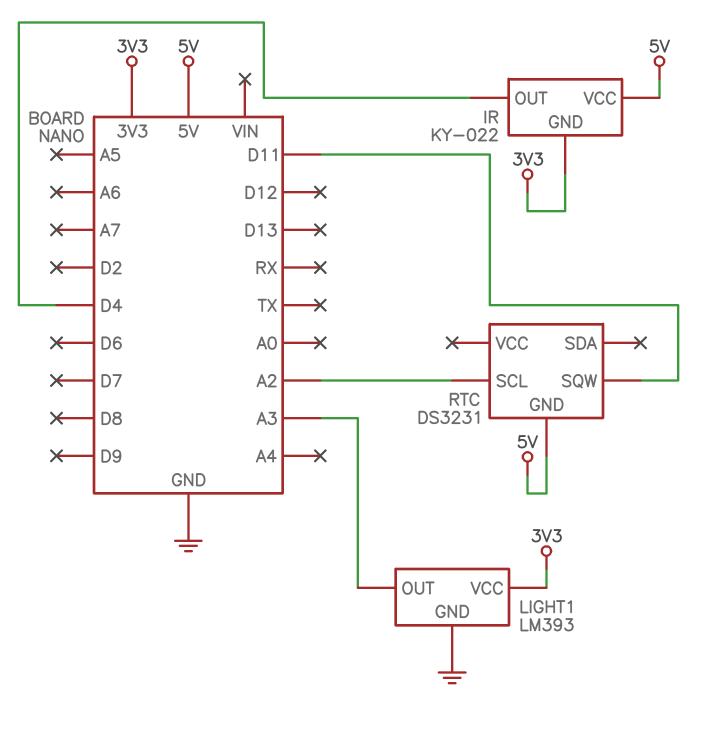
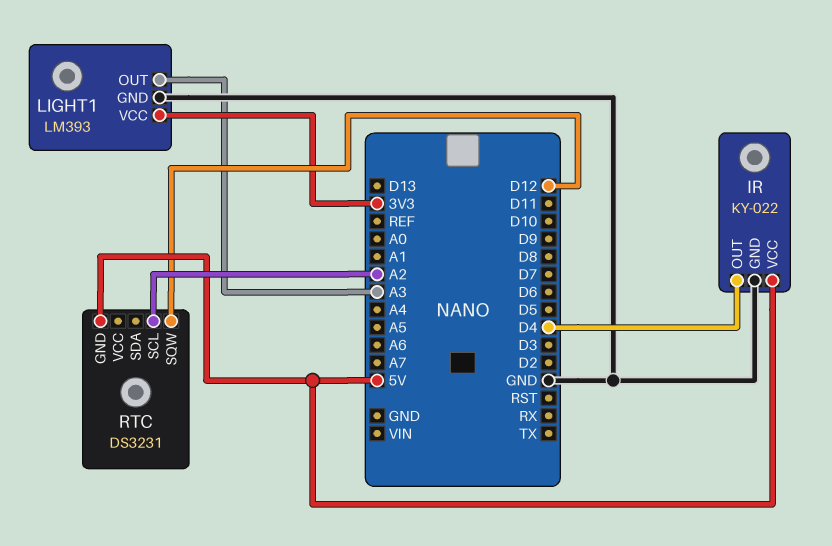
IR pin GND: 3V3 -> GND
RTC pin SQW: D11 -> D12

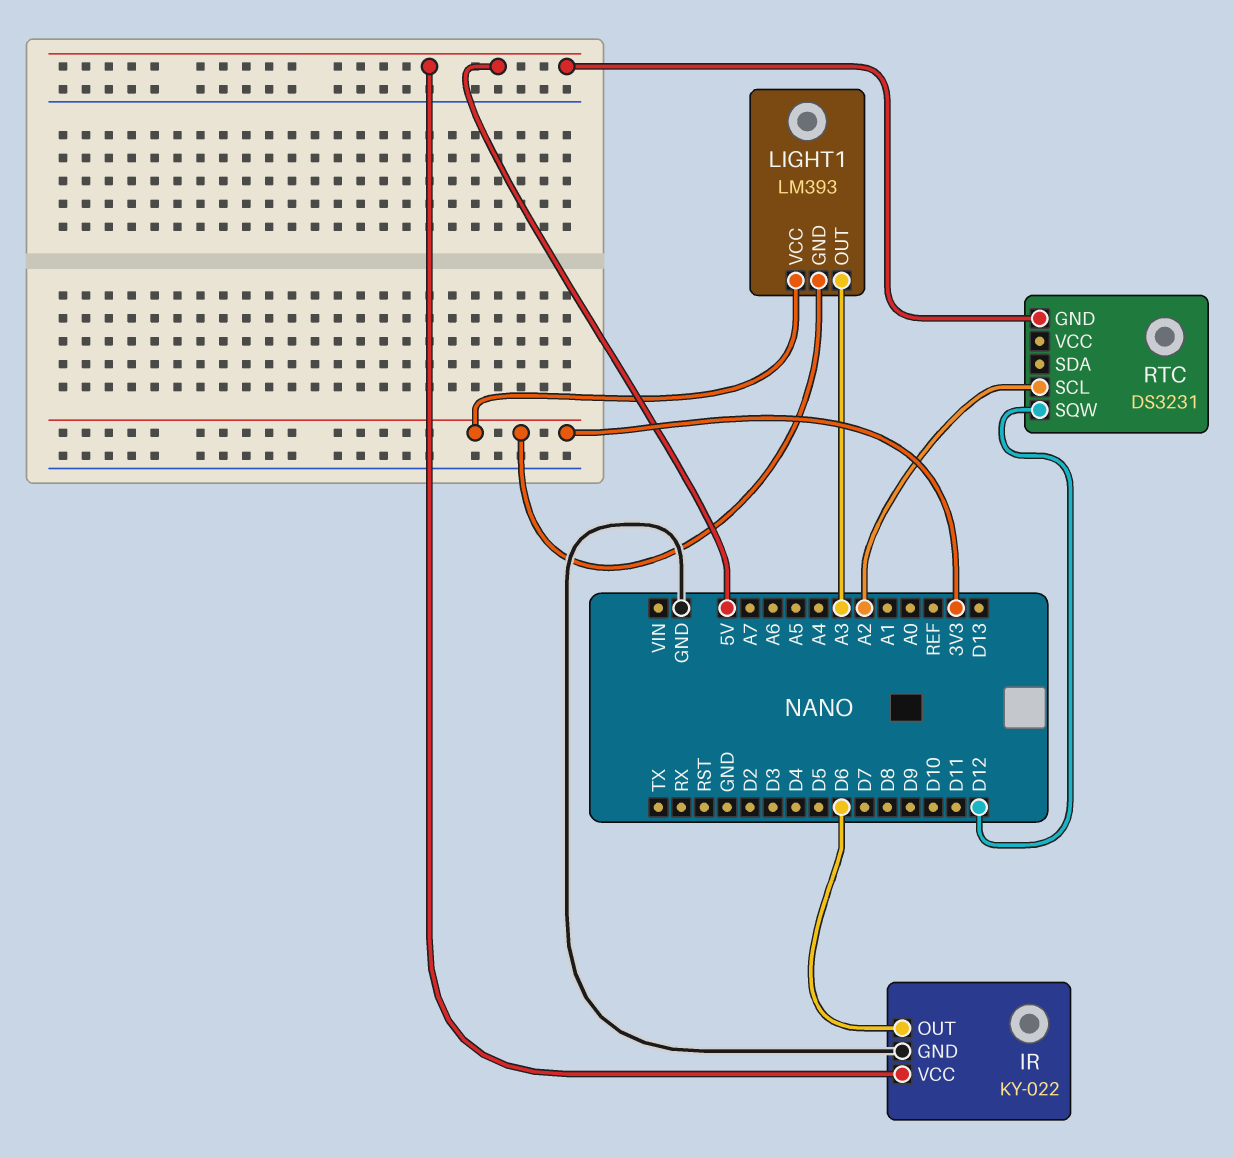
IR pin OUT: D4 -> D6
LIGHT1 pin GND: GND -> 3V3

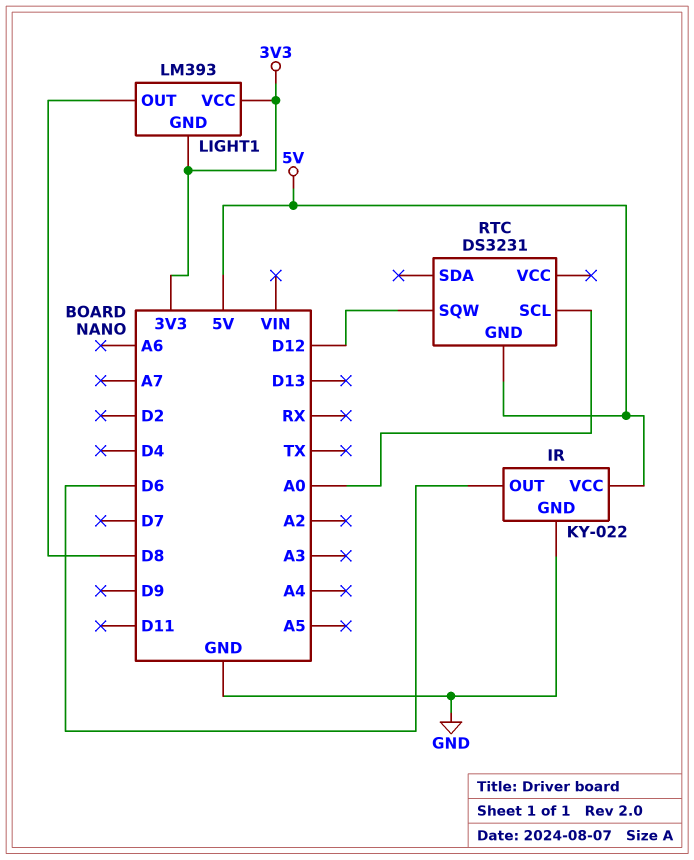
LIGHT1 pin OUT: A3 -> D8
RTC pin SCL: A2 -> A0

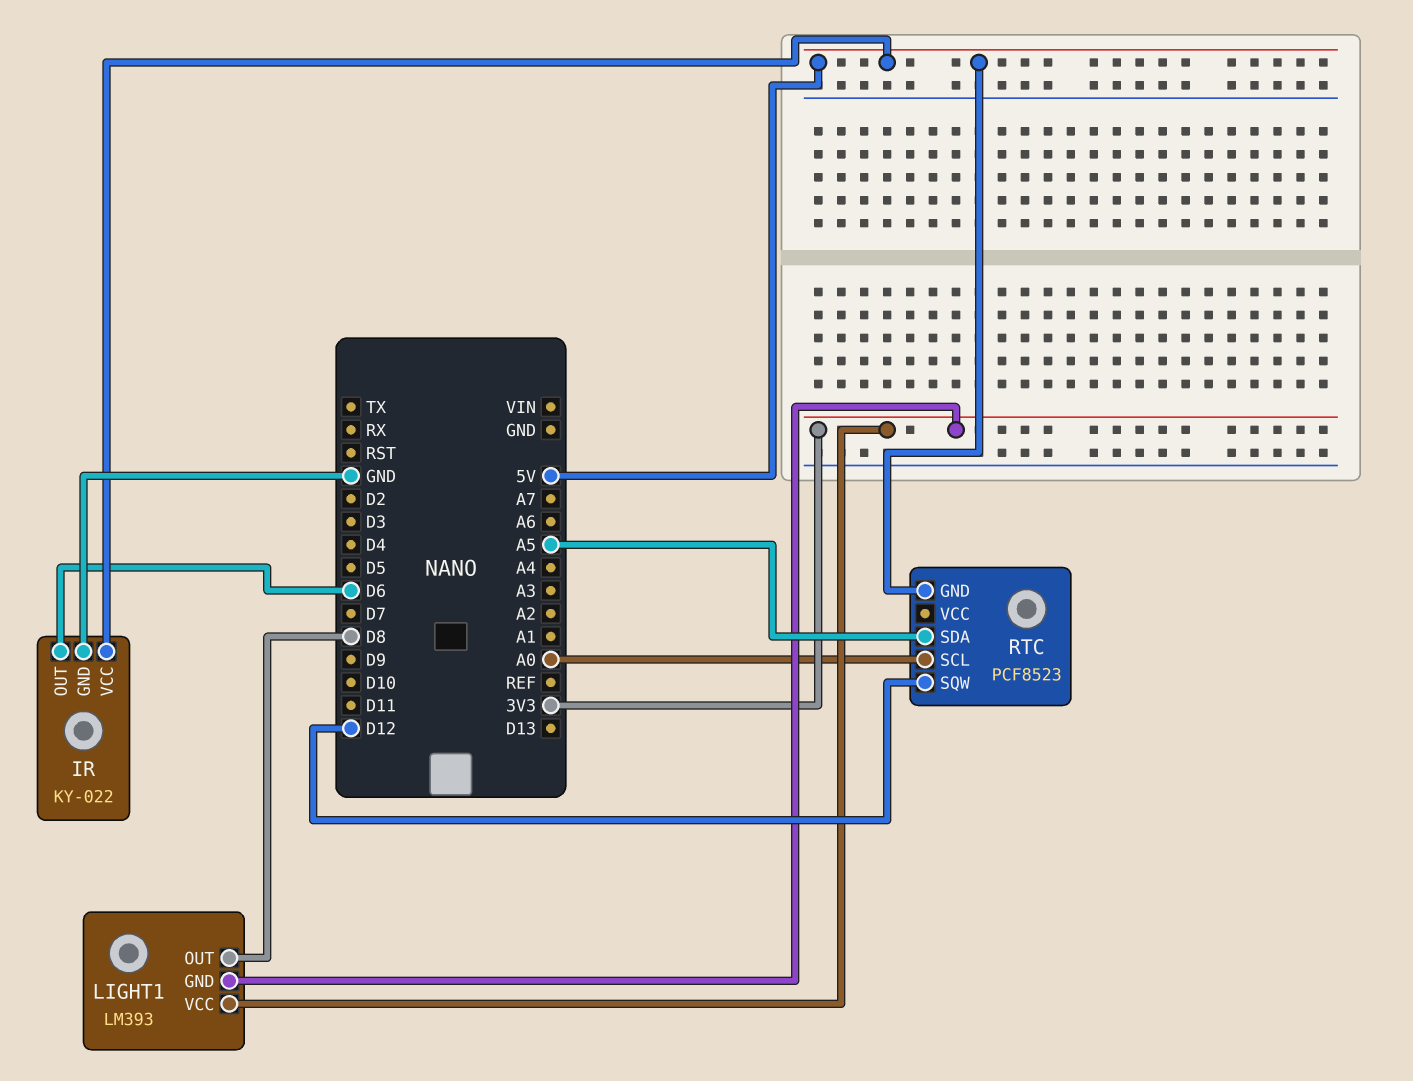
RTC: DS3231 -> PCF8523
RTC pin SDA: none -> A5

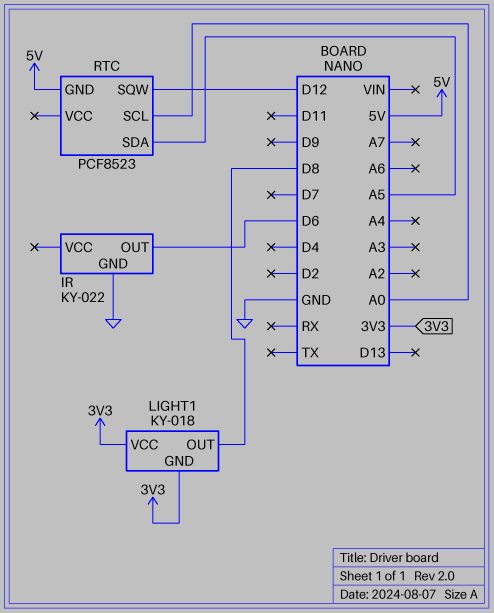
IR pin VCC: 5V -> none
LIGHT1: LM393 -> KY-018

